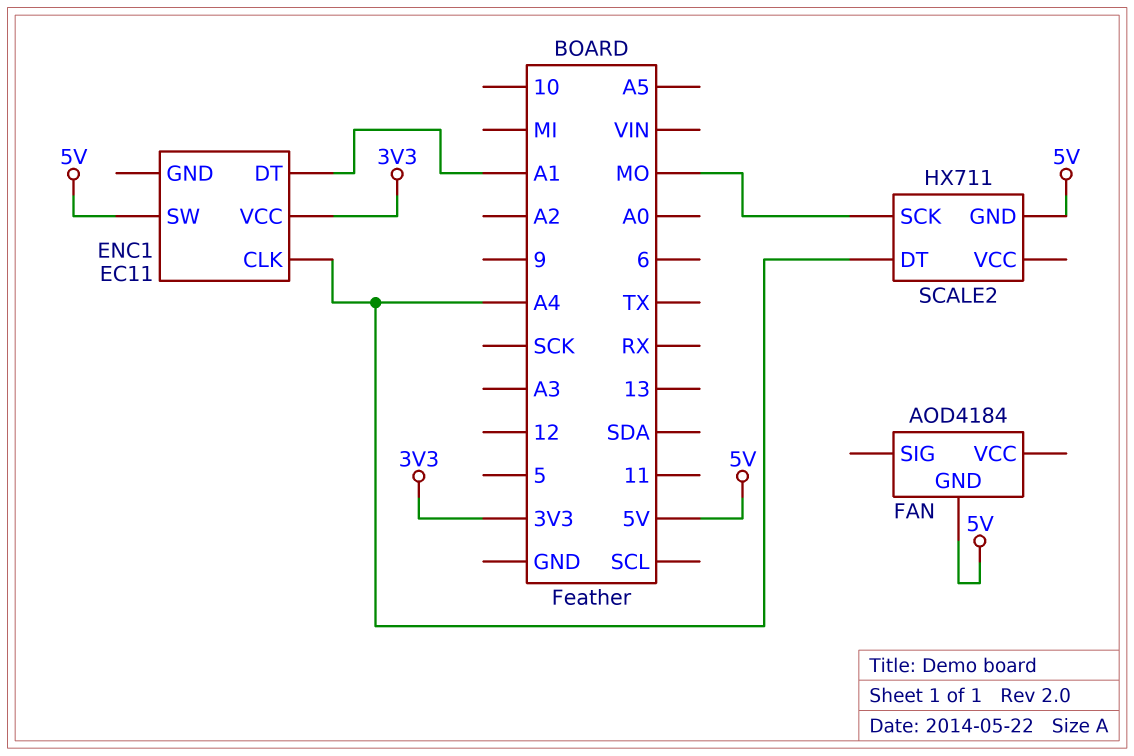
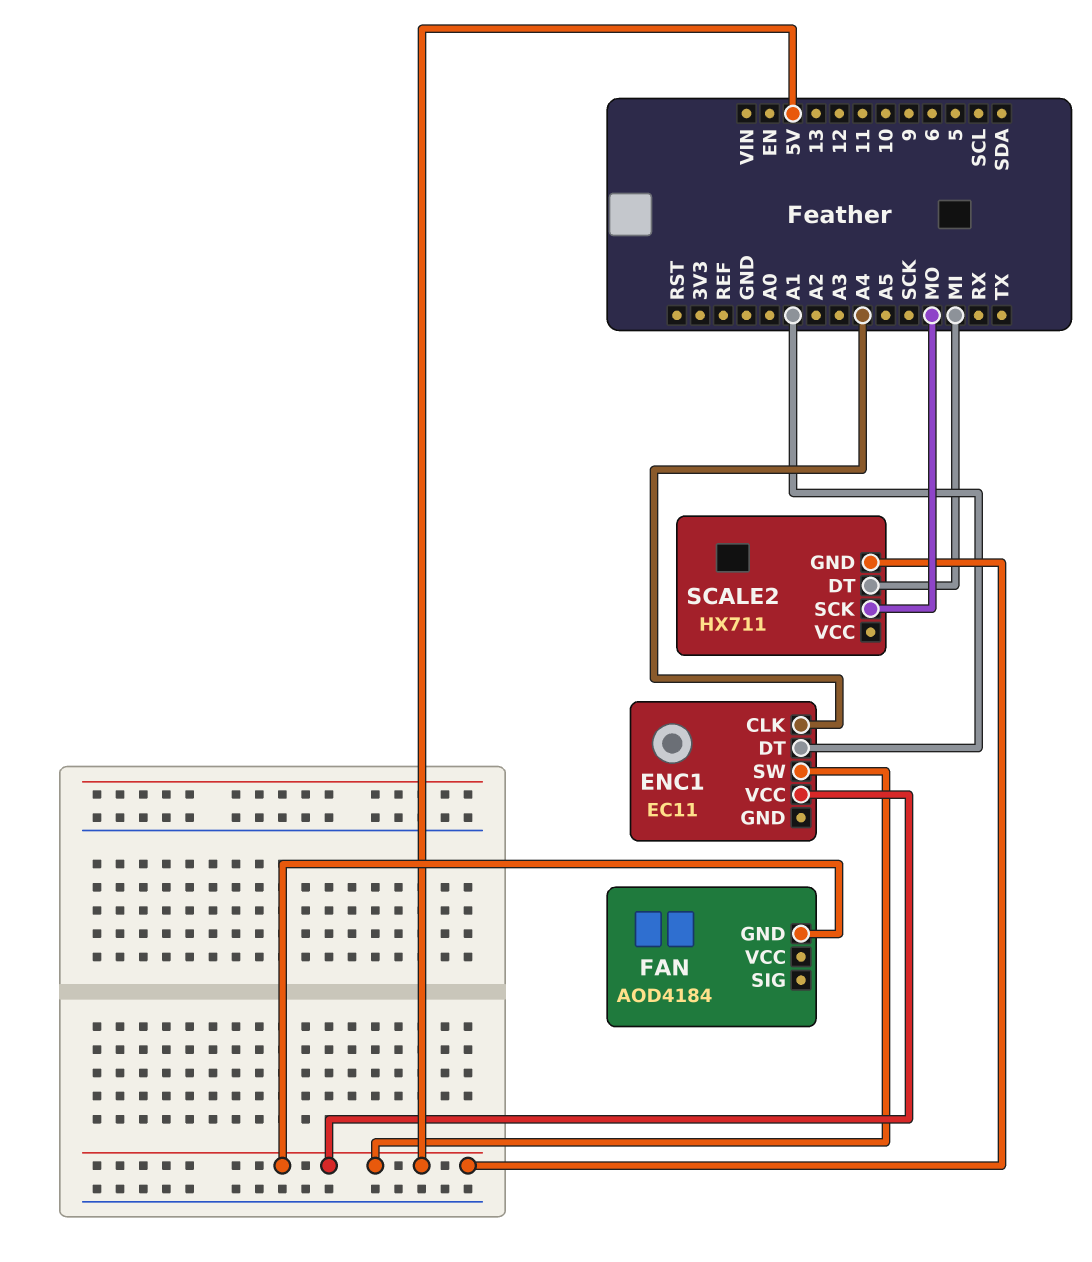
ENC1 pin VCC: 3V3 -> 5V
SCALE2 pin DT: A4 -> MI

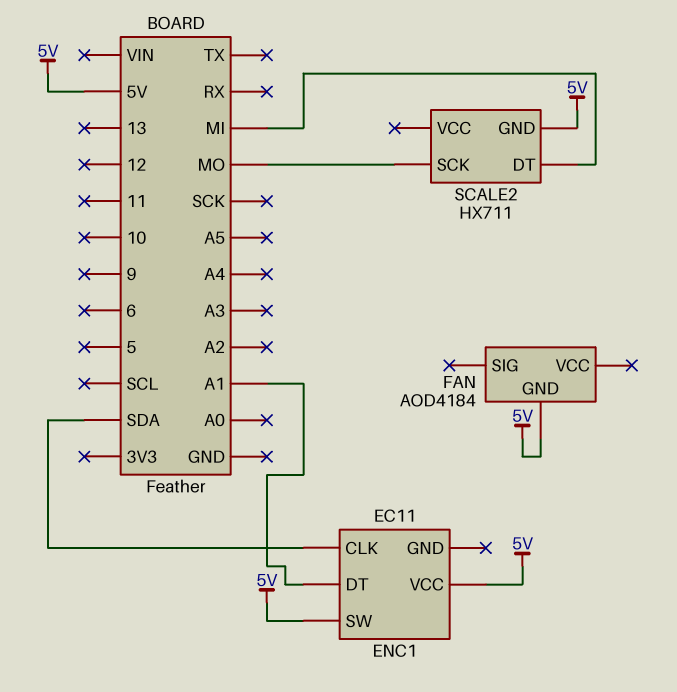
ENC1 pin CLK: A4 -> SDA

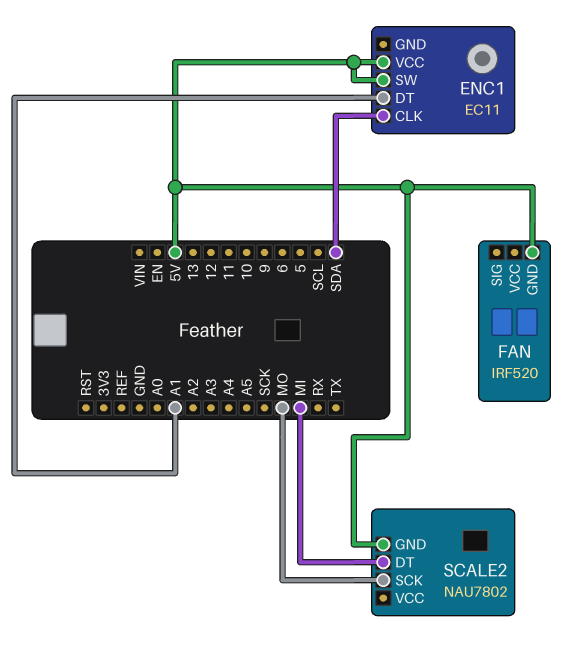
FAN: AOD4184 -> IRF520
SCALE2: HX711 -> NAU7802

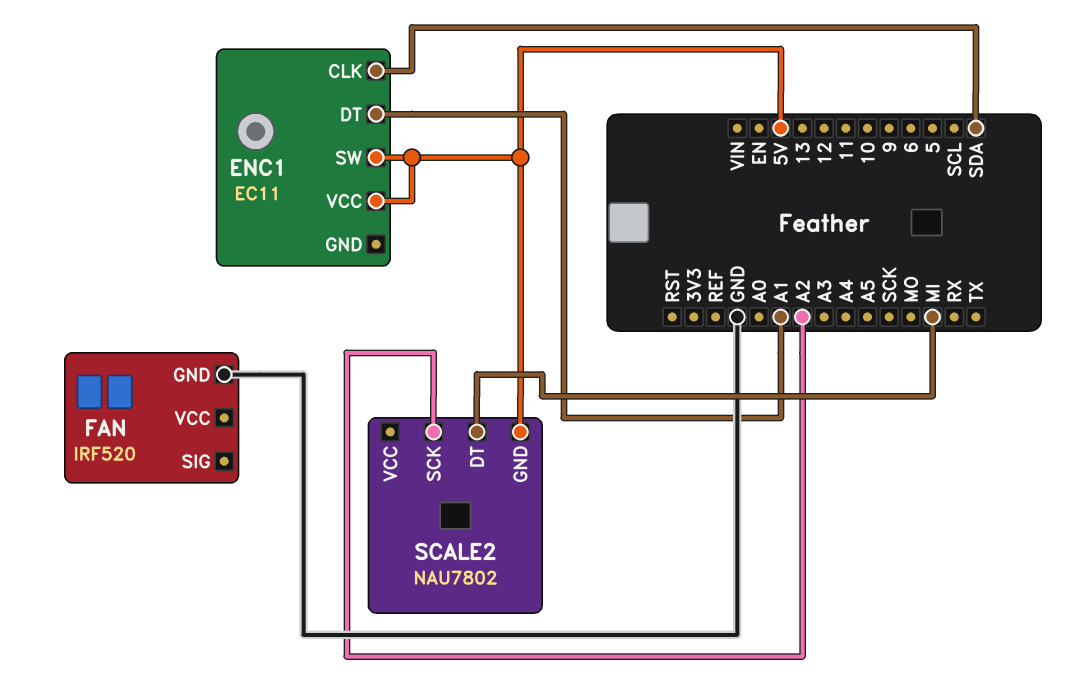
FAN pin GND: 5V -> GND
SCALE2 pin SCK: MO -> A2

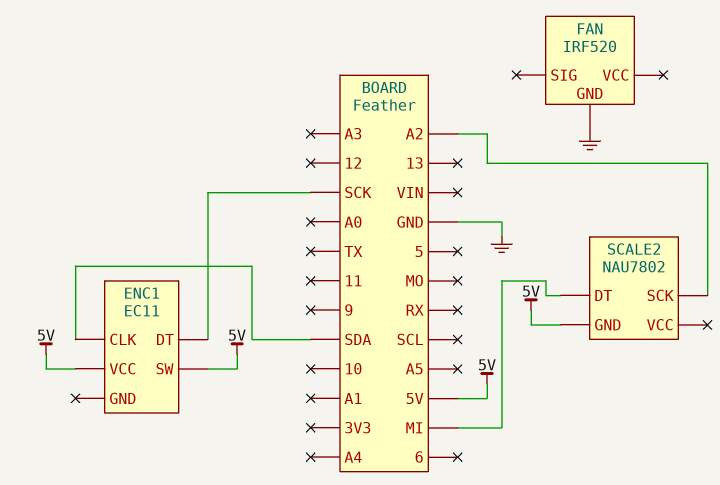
ENC1 pin DT: A1 -> SCK

